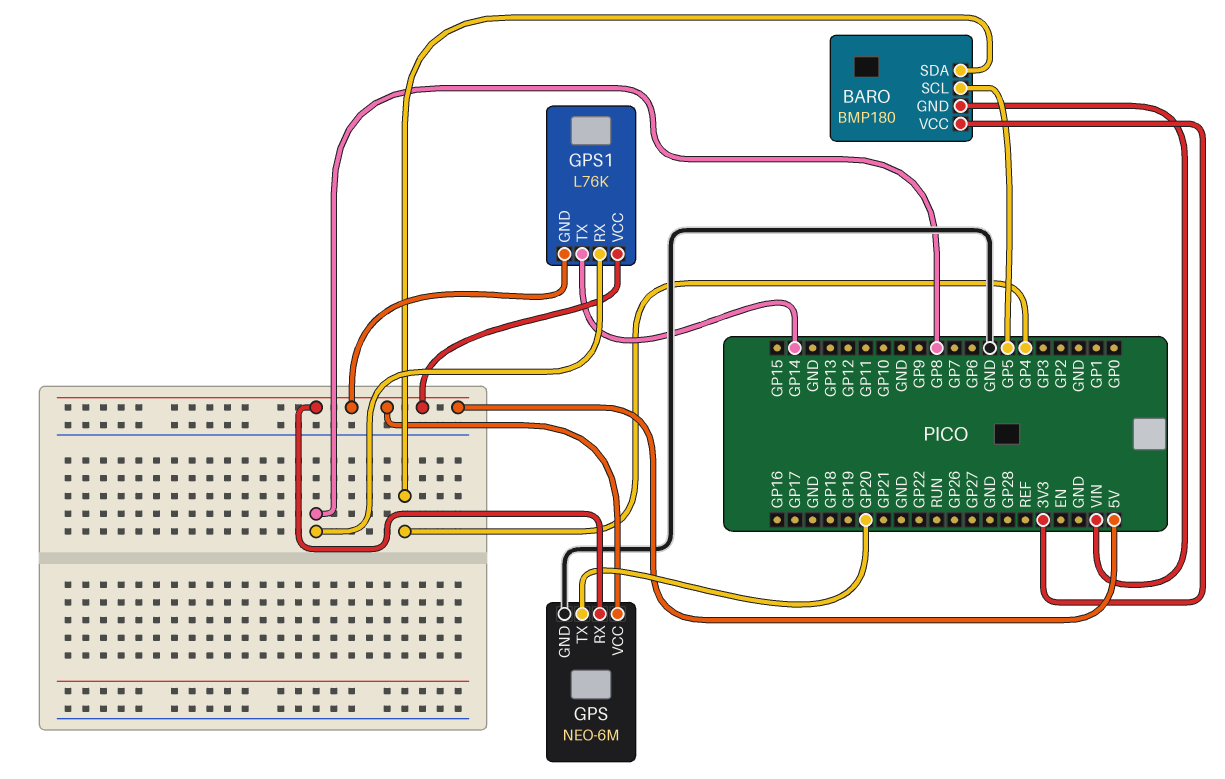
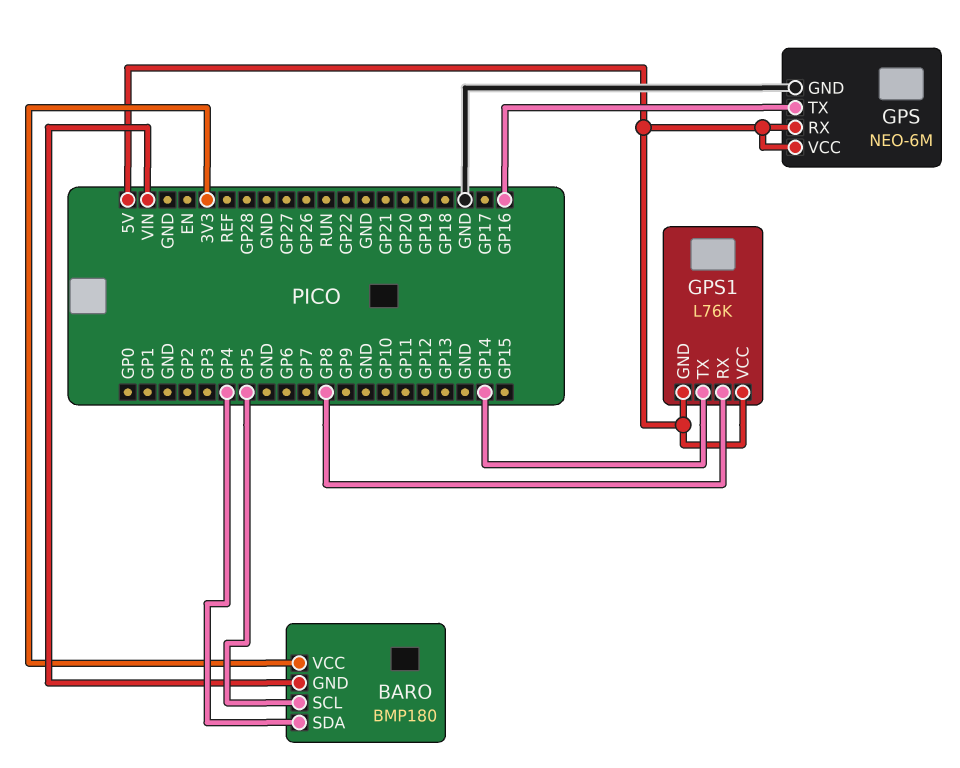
GPS pin TX: GP20 -> GP16

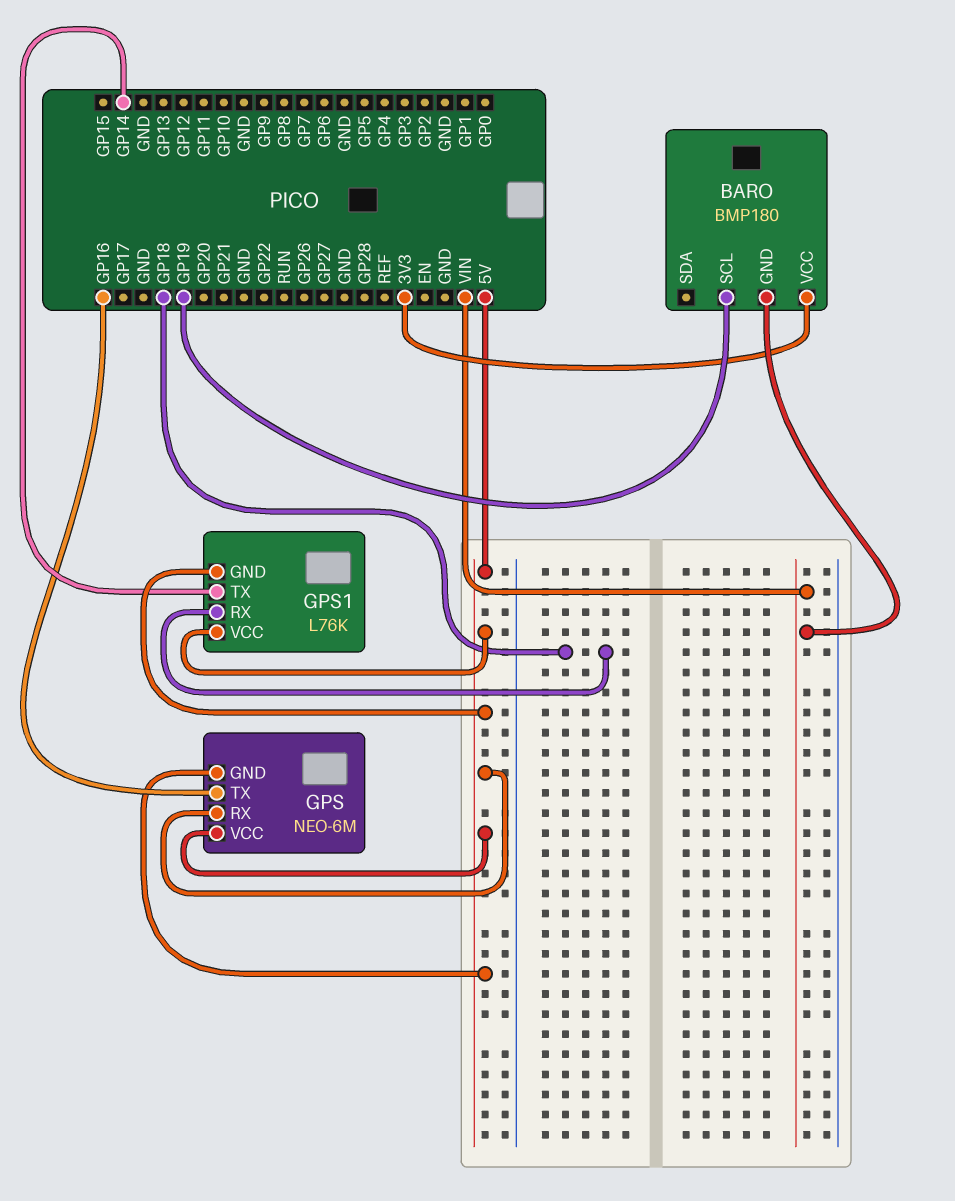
BARO pin SCL: GP5 -> GP19
BARO pin SDA: GP4 -> none
GPS pin GND: GND -> 5V
GPS1 pin RX: GP8 -> GP18

